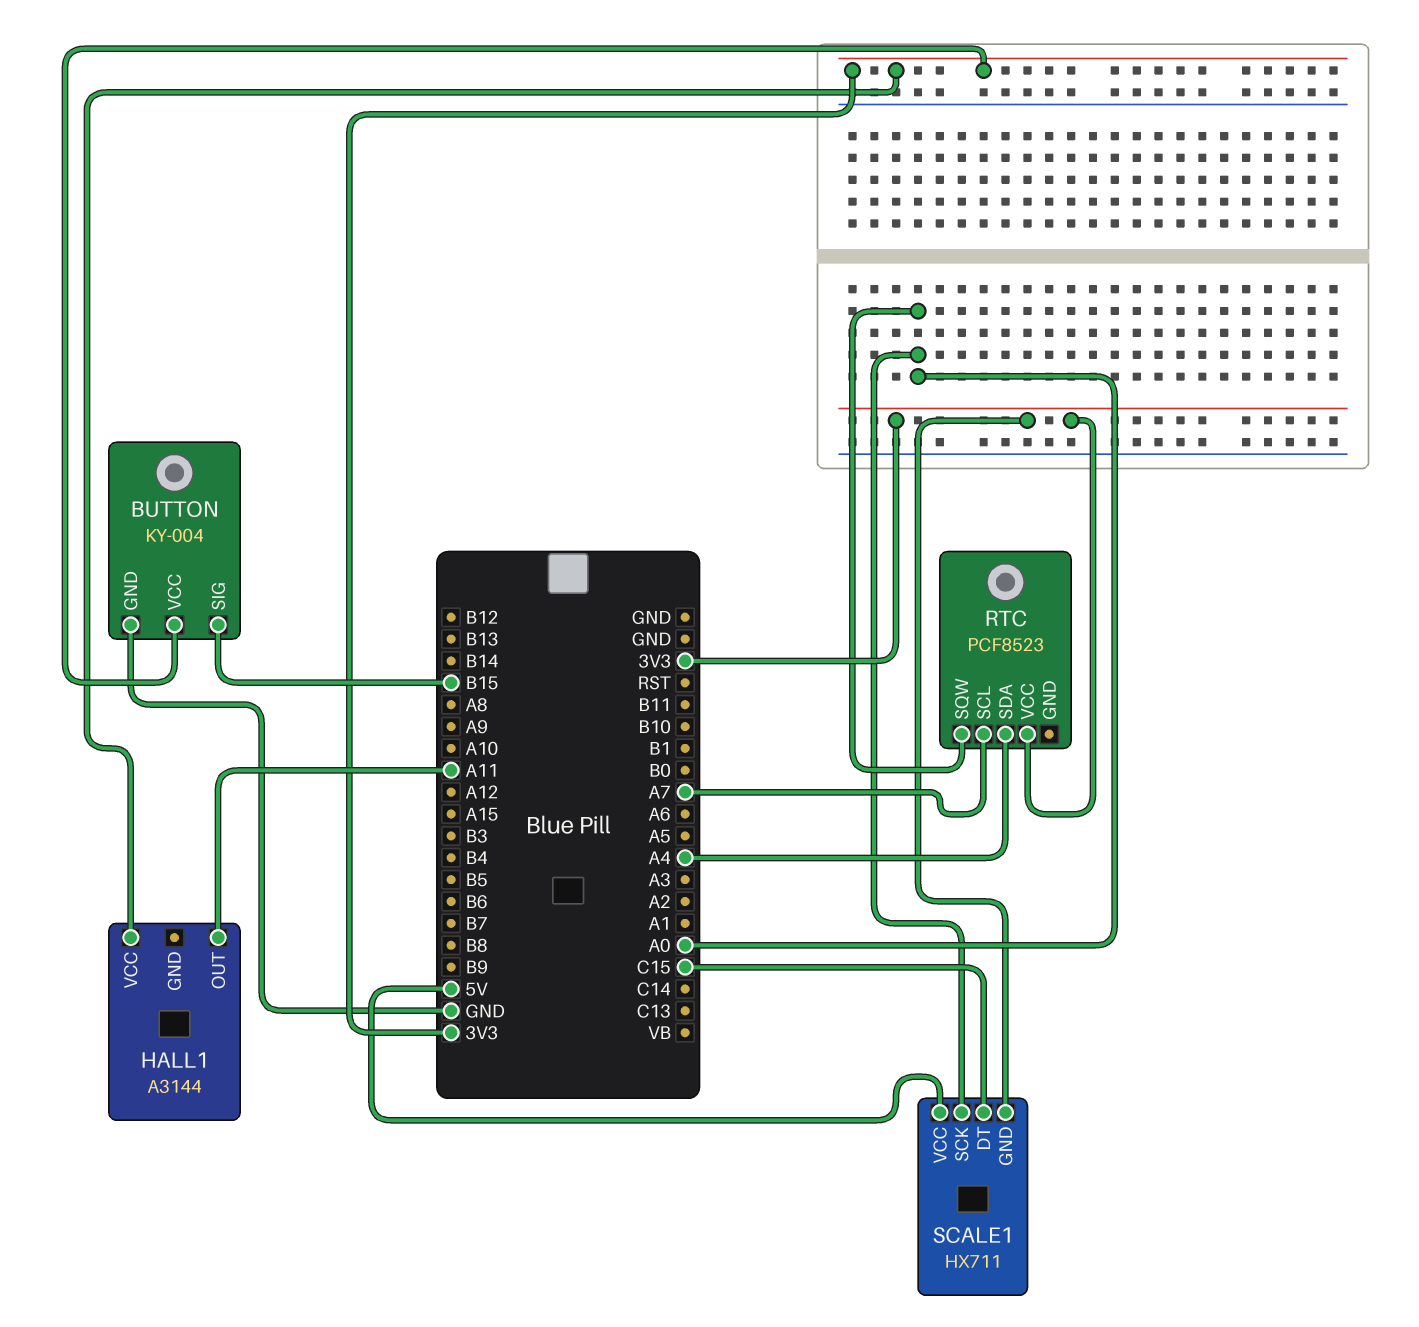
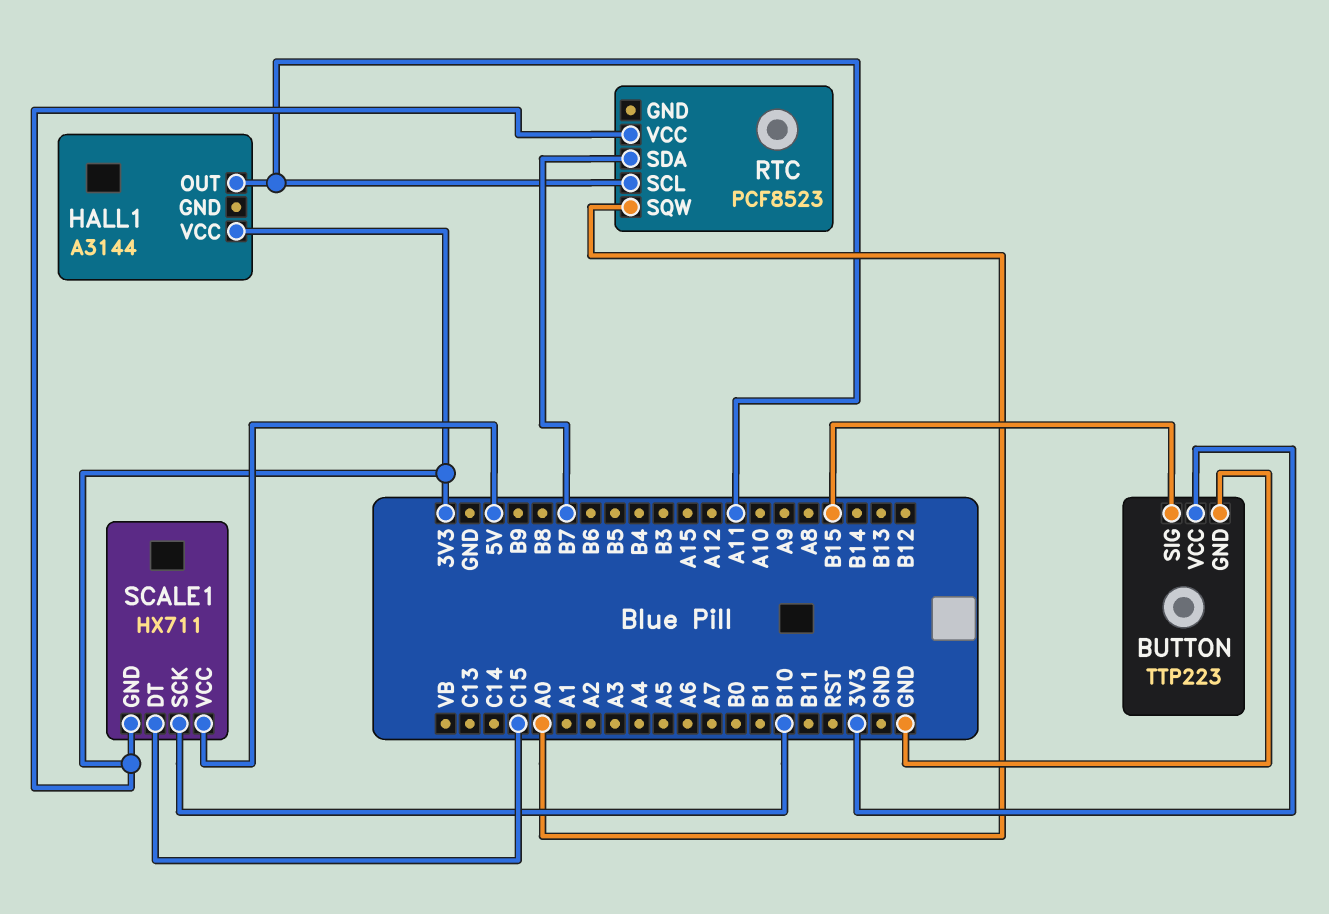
BUTTON: KY-004 -> TTP223
RTC pin SCL: A7 -> A11
RTC pin SDA: A4 -> B7
SCALE1 pin SCK: A0 -> B10

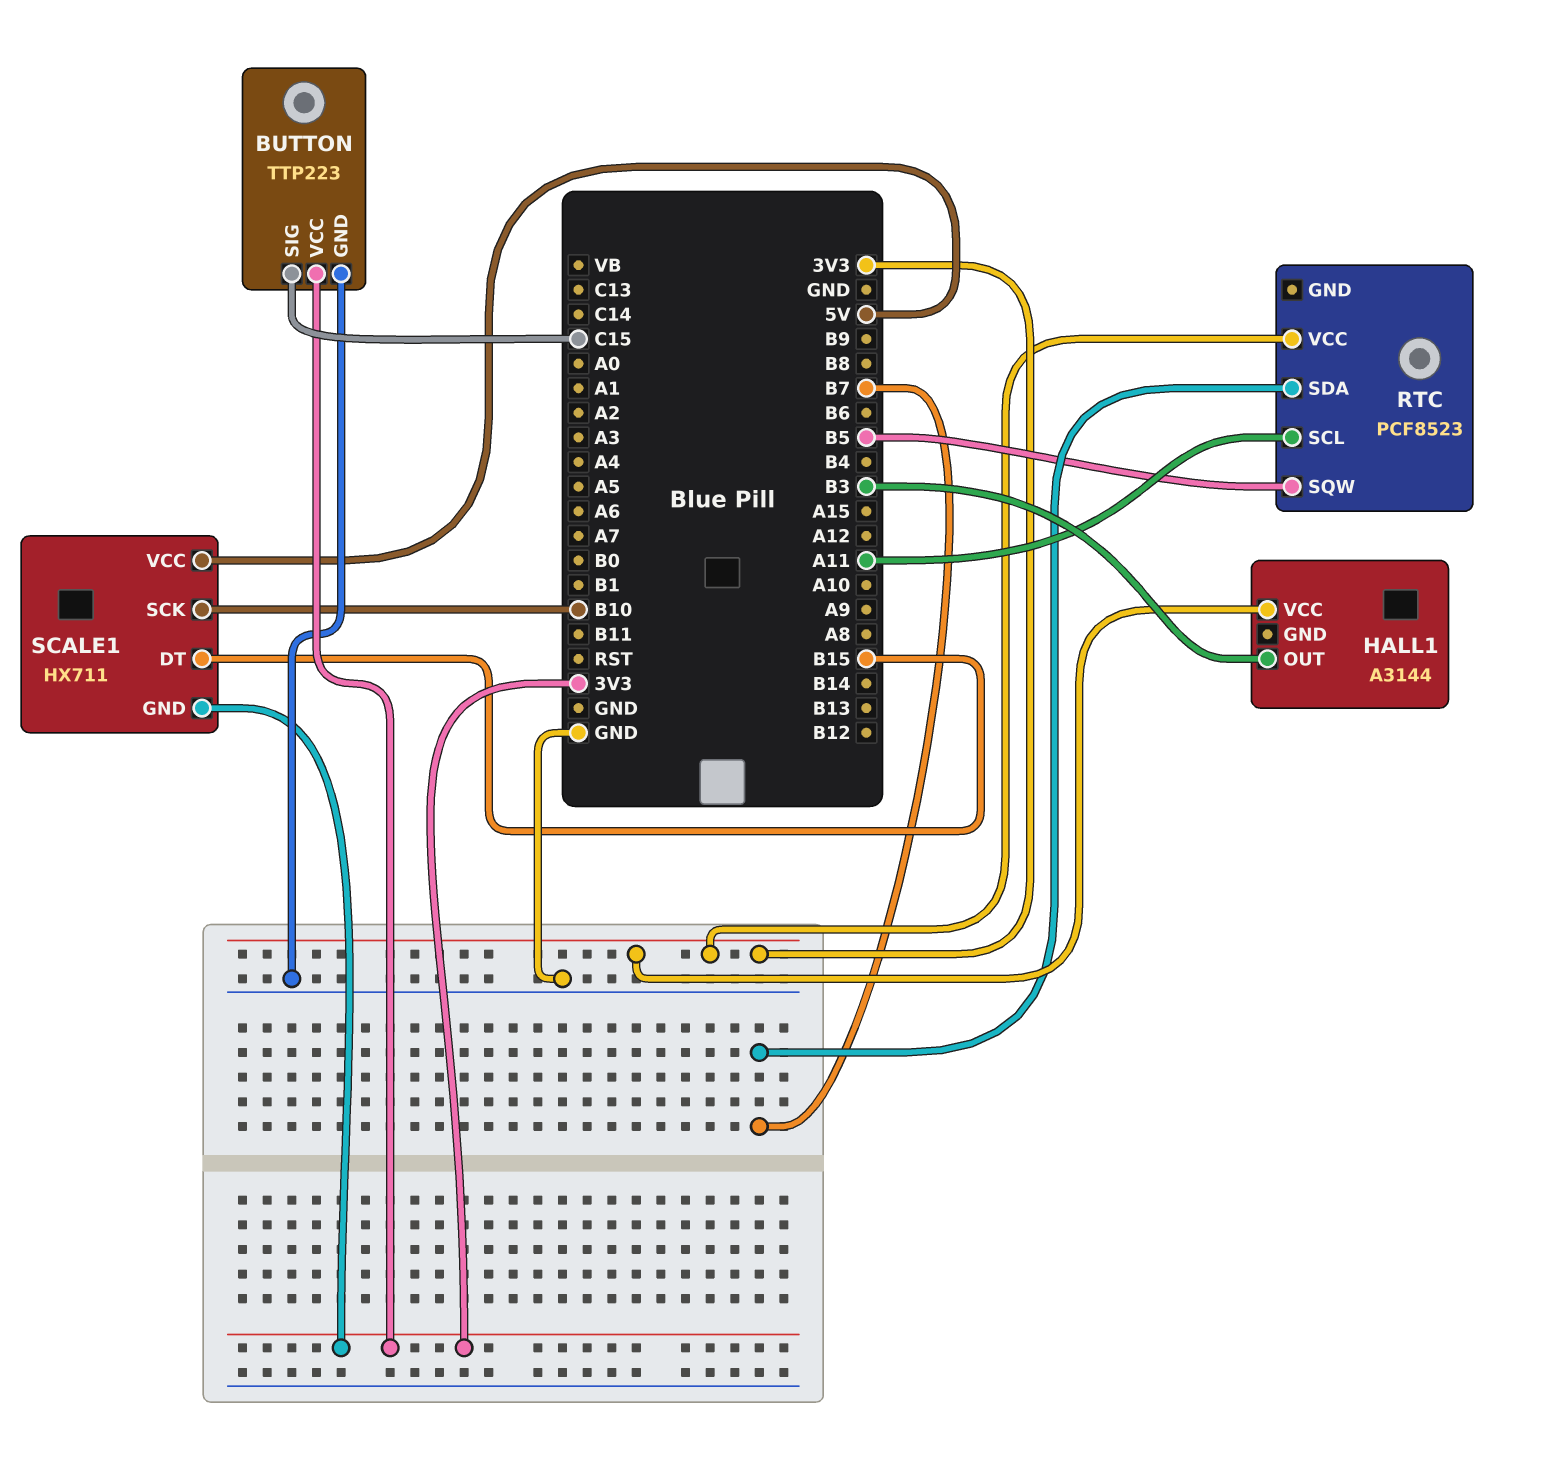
BUTTON pin SIG: B15 -> C15
HALL1 pin OUT: A11 -> B3
RTC pin SQW: A0 -> B5
SCALE1 pin DT: C15 -> B15

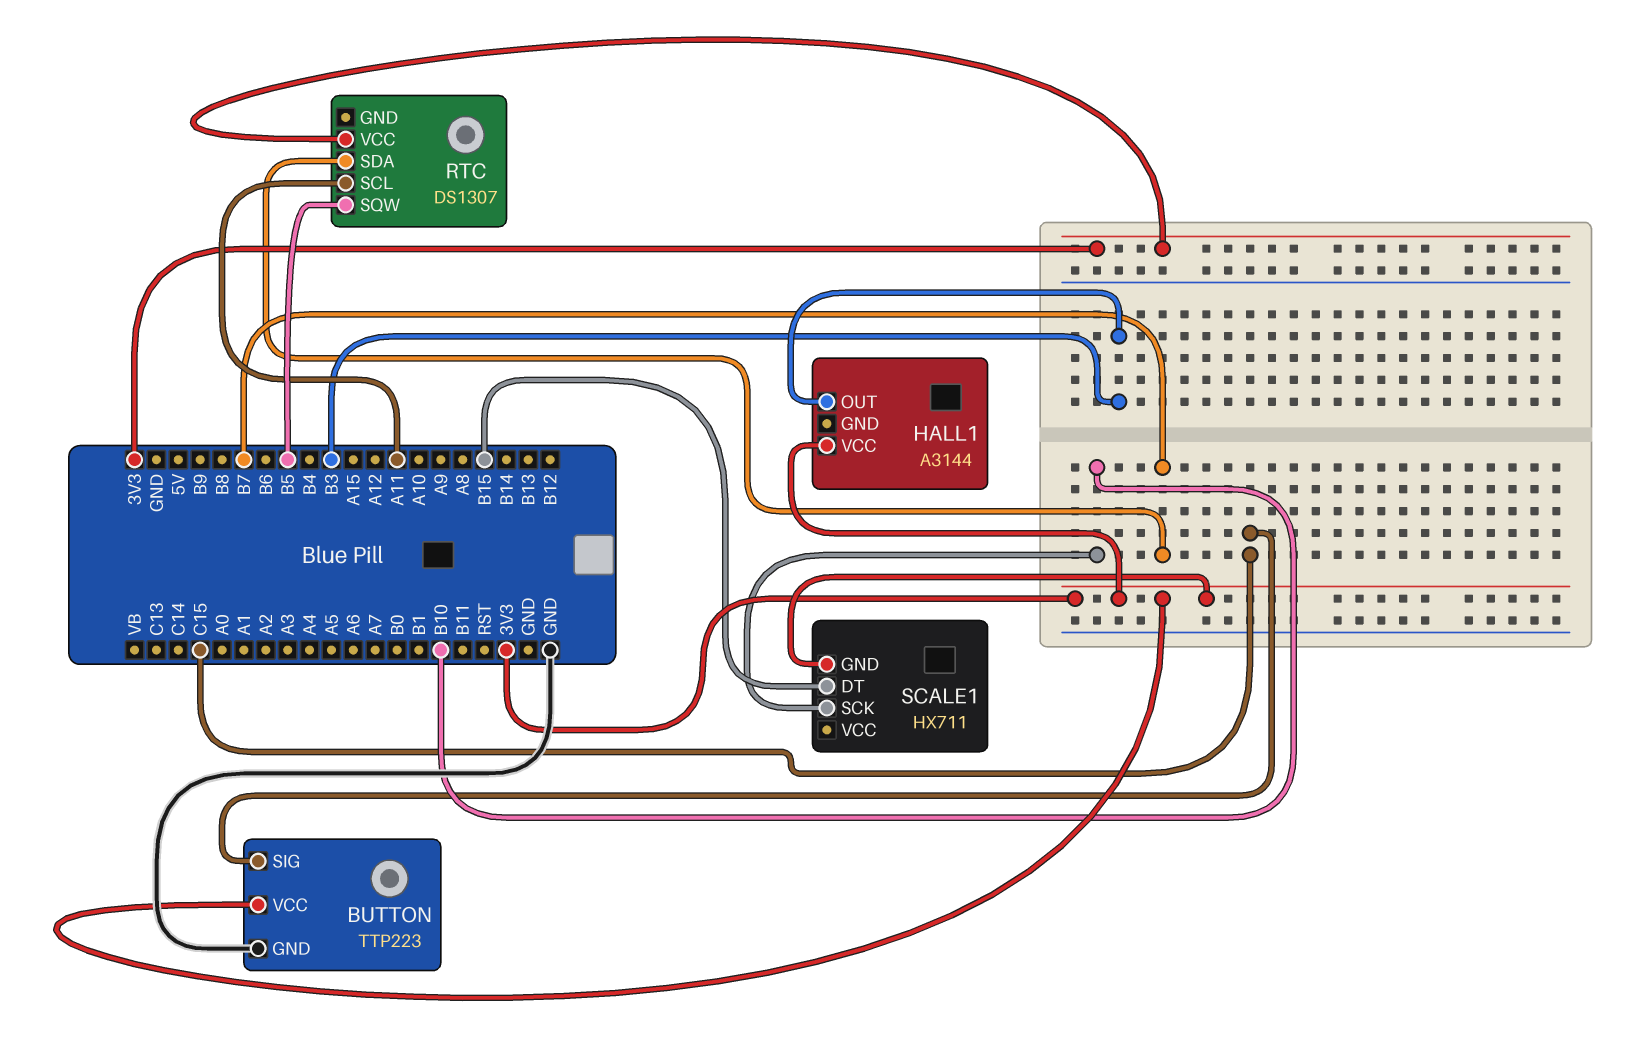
RTC: PCF8523 -> DS1307
SCALE1 pin VCC: 5V -> none

